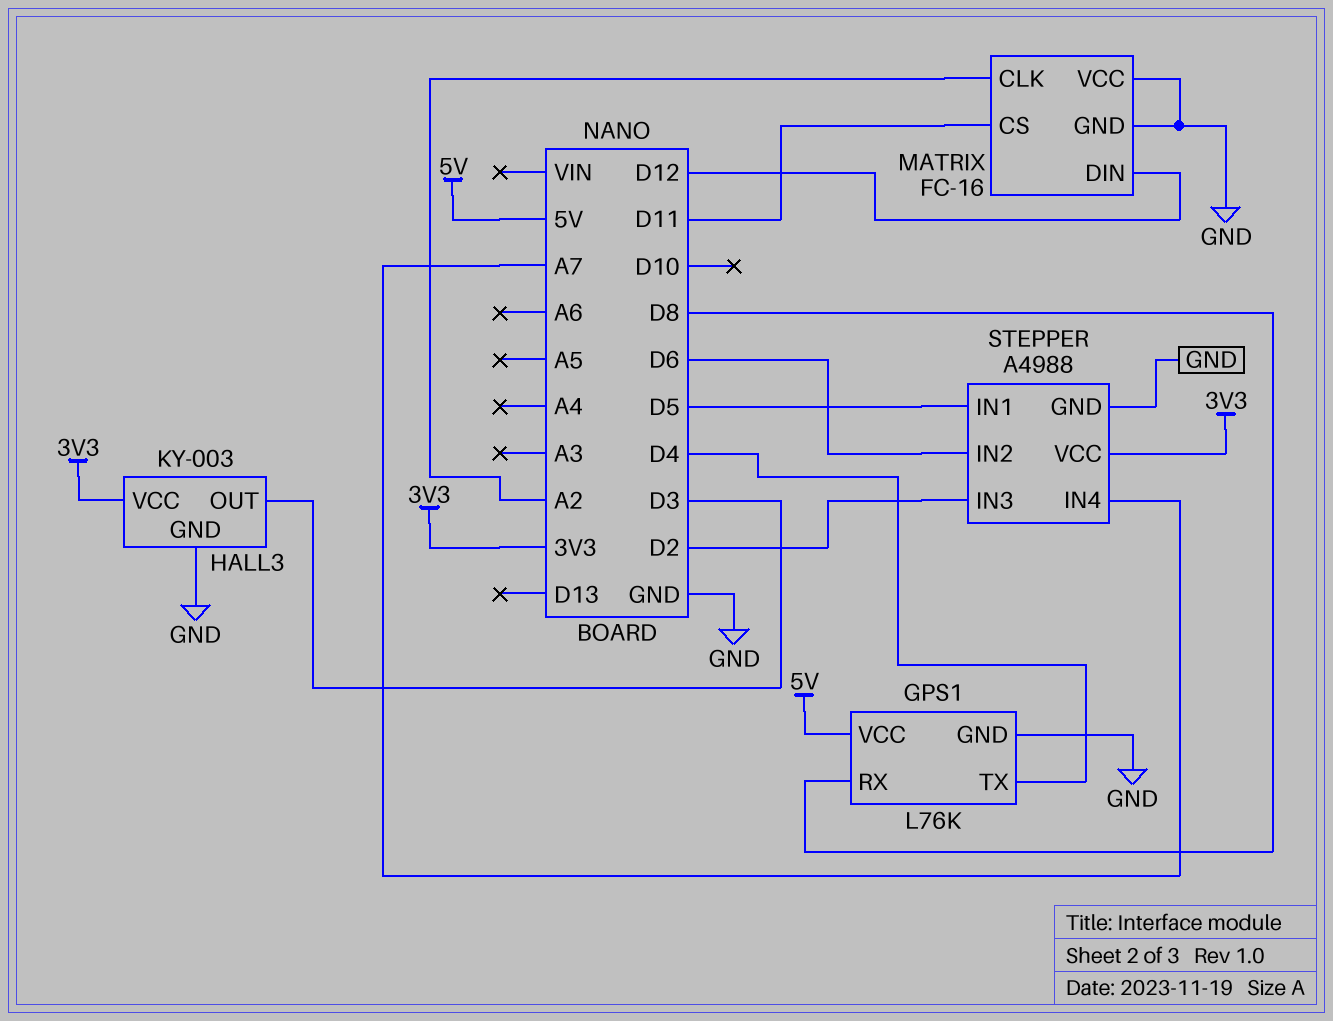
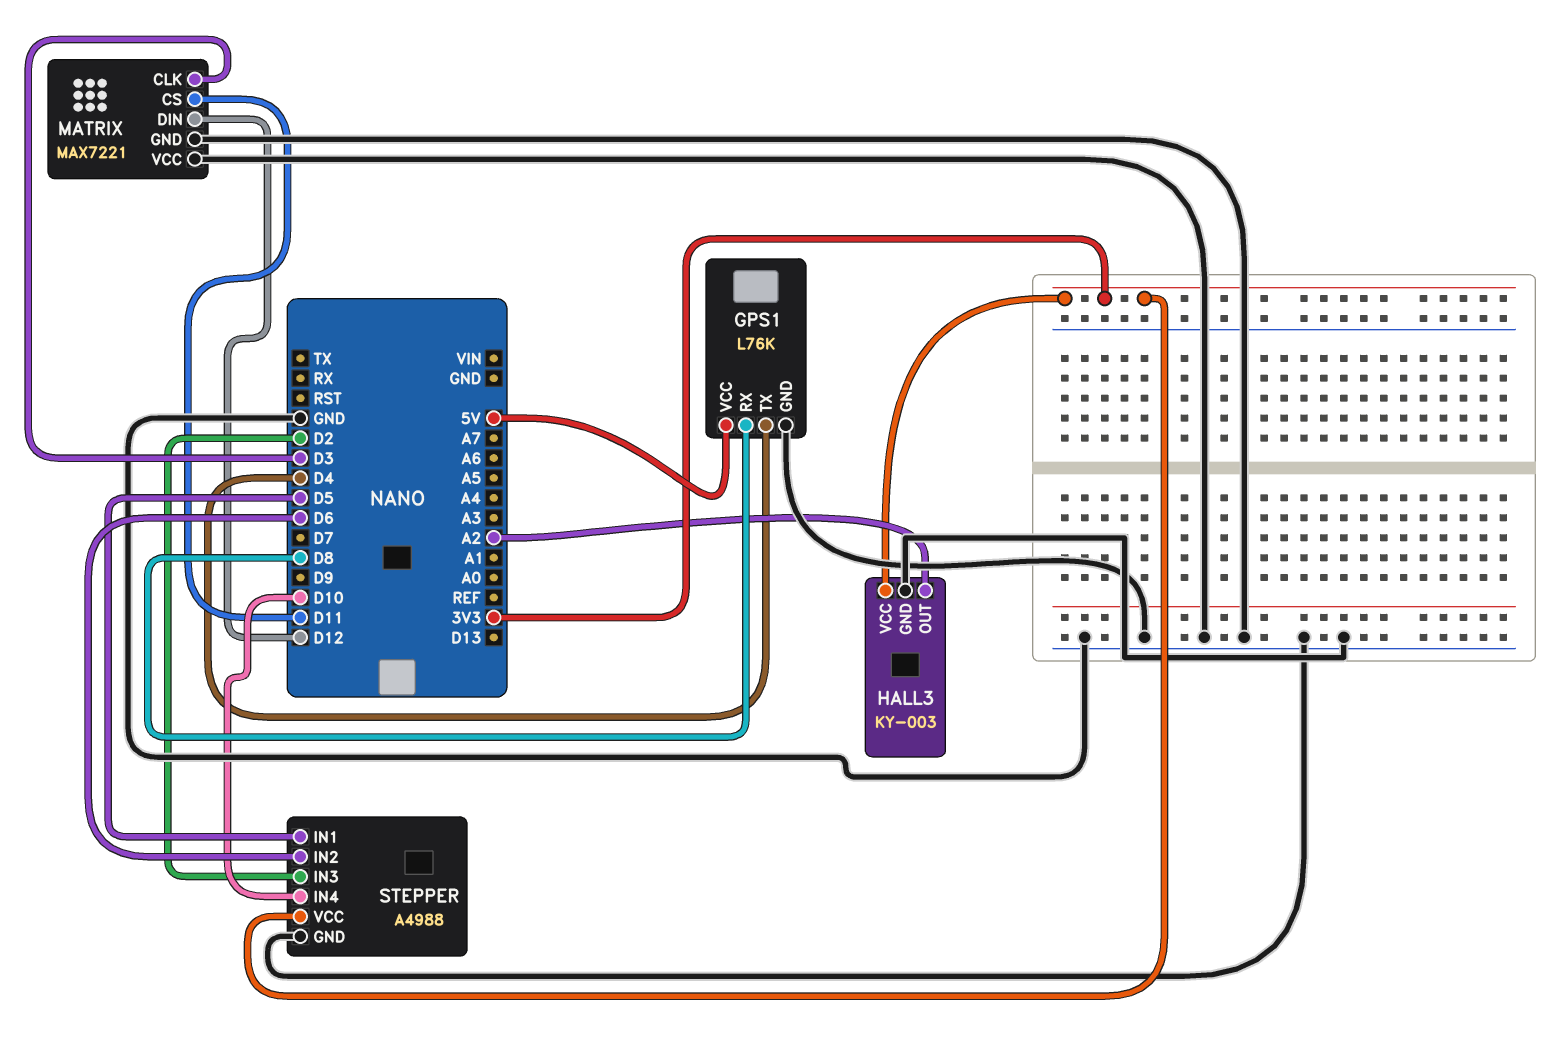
HALL3 pin OUT: D3 -> A2
MATRIX: FC-16 -> MAX7221
MATRIX pin CLK: A2 -> D3
STEPPER pin IN4: A7 -> D10

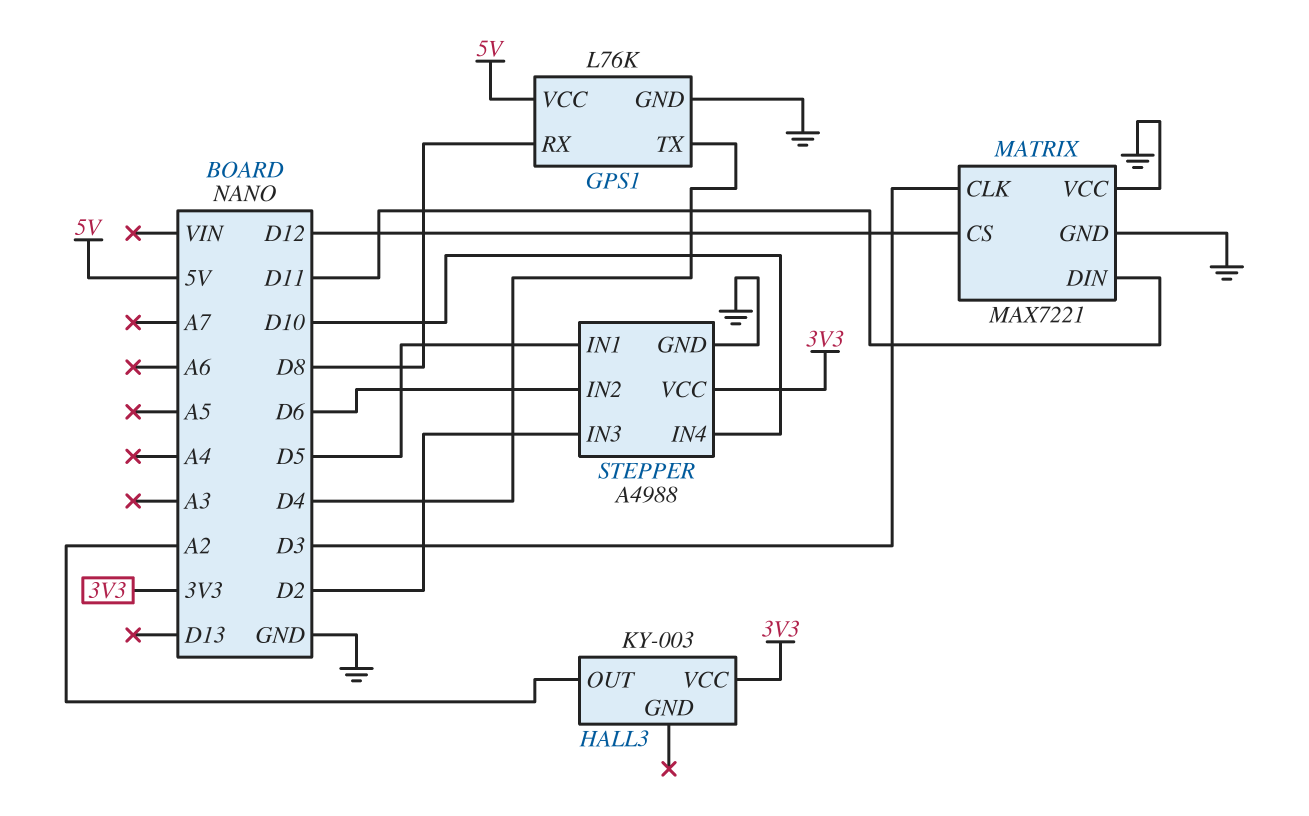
HALL3 pin GND: GND -> none
MATRIX pin CS: D11 -> D12
MATRIX pin DIN: D12 -> D11

